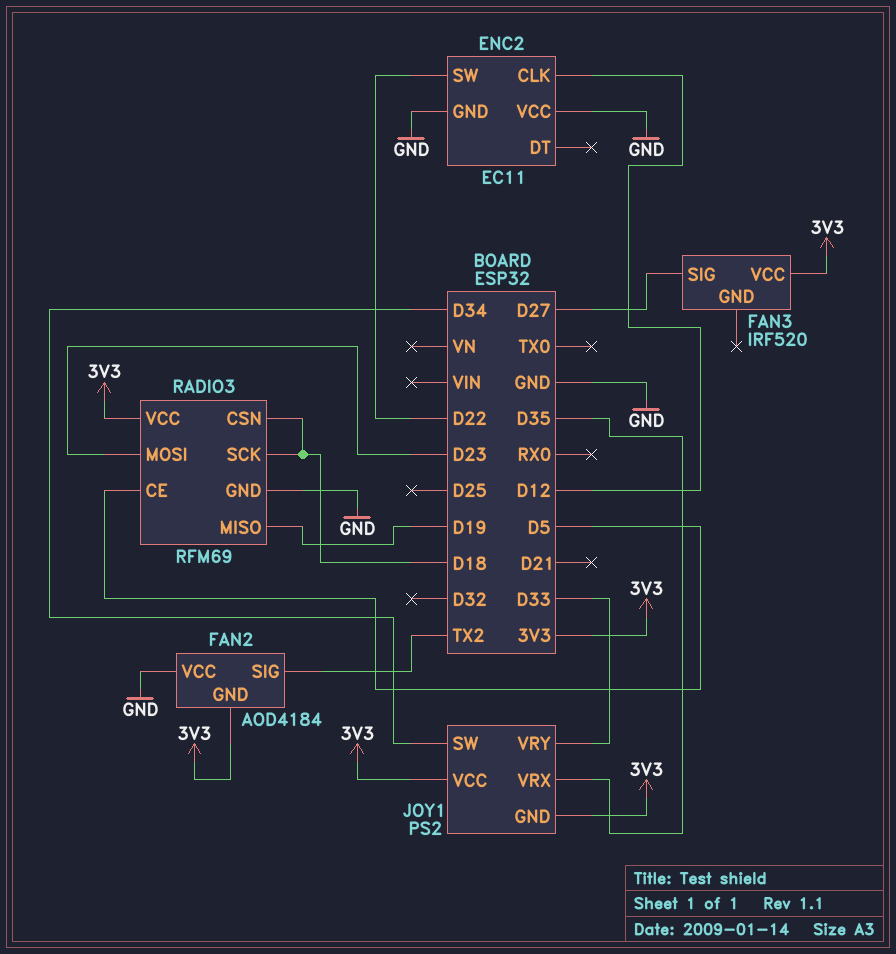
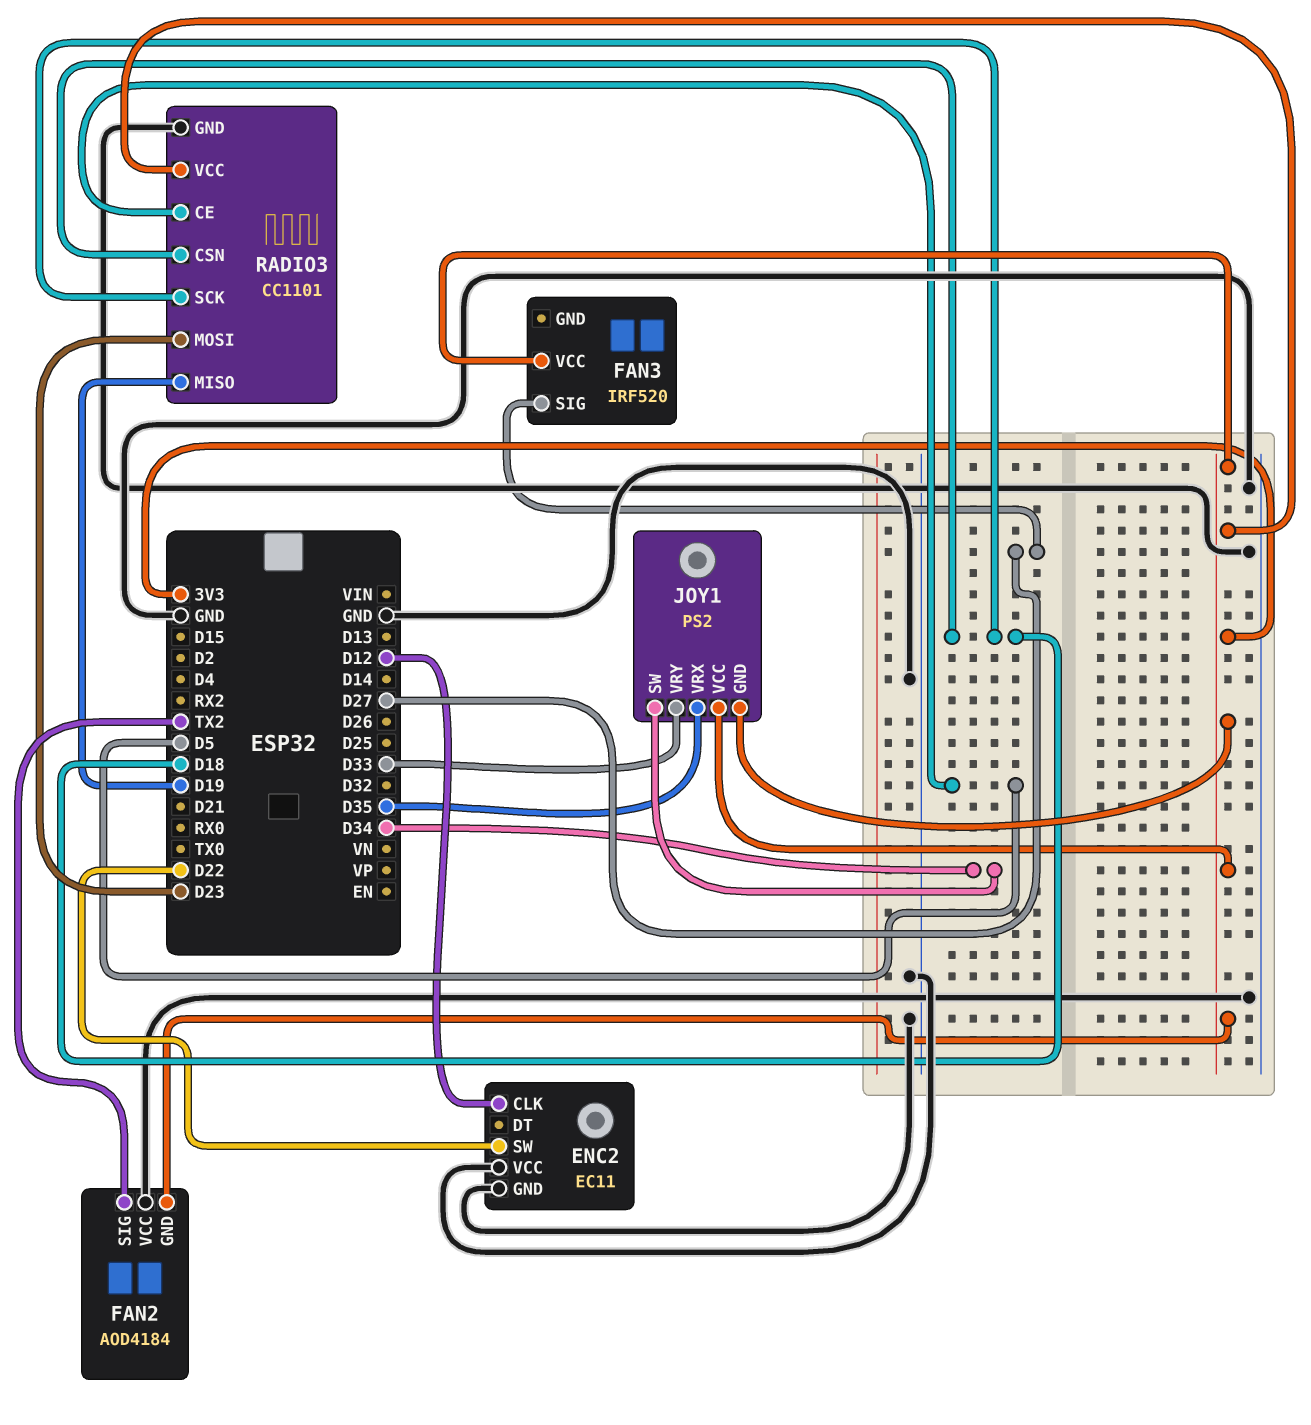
RADIO3: RFM69 -> CC1101

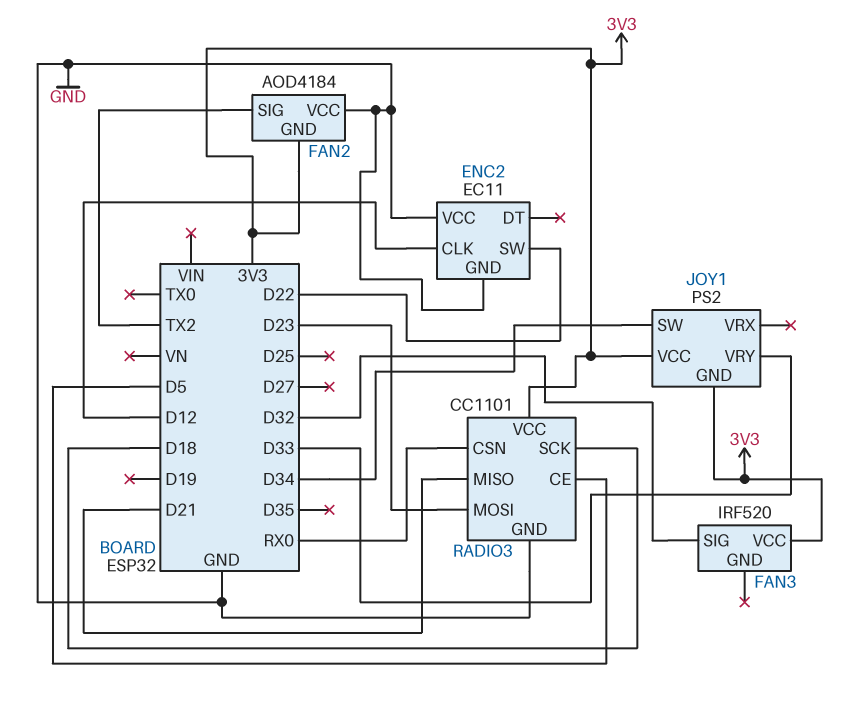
FAN3 pin SIG: D27 -> D32
JOY1 pin VRX: D35 -> none
RADIO3 pin CSN: D18 -> RX0
RADIO3 pin MISO: D19 -> D21

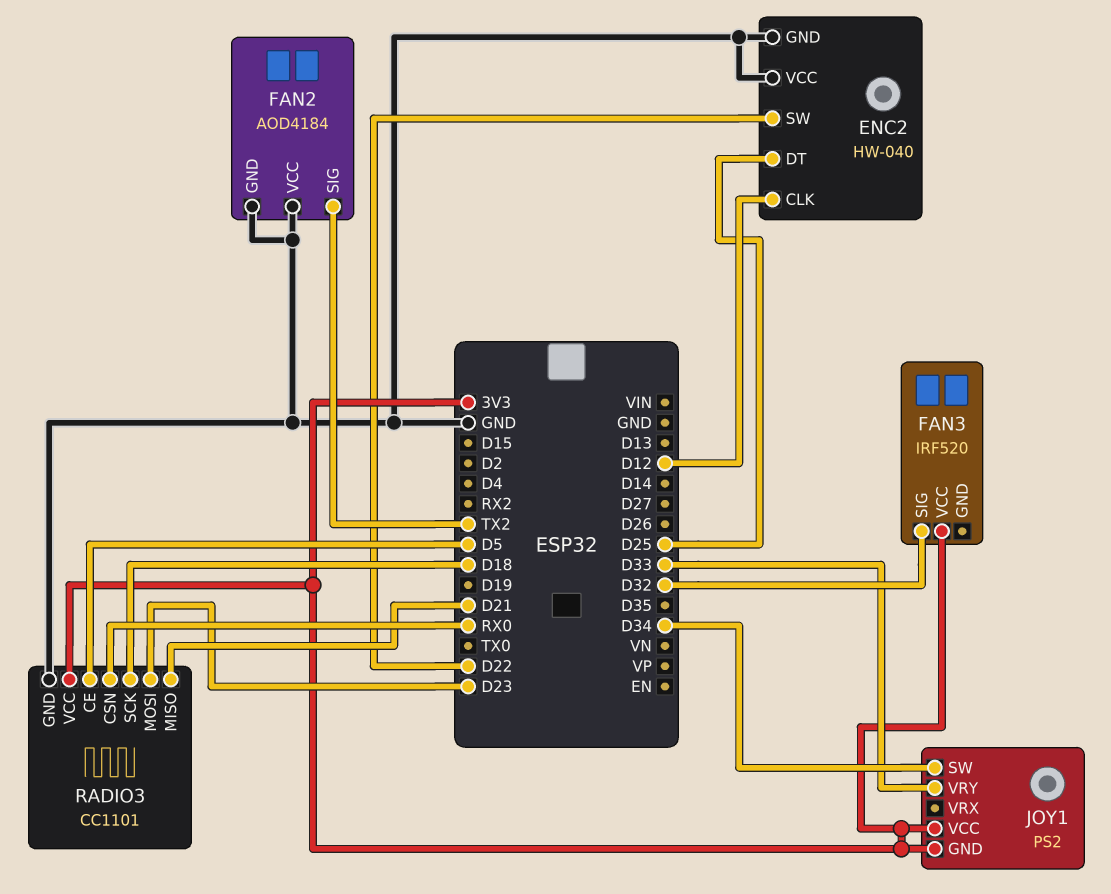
ENC2: EC11 -> HW-040
ENC2 pin DT: none -> D25
FAN2 pin GND: 3V3 -> GND

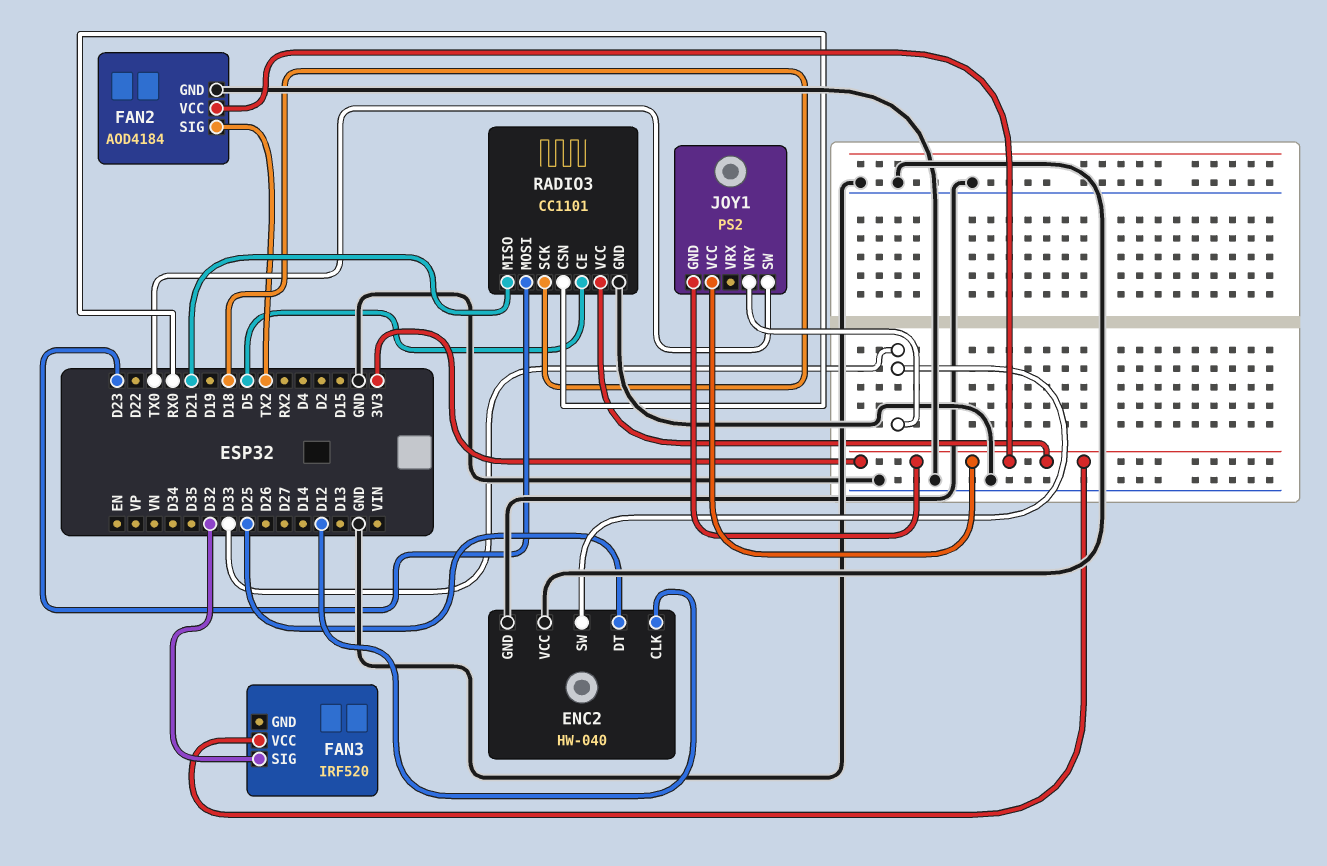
ENC2 pin SW: D22 -> D33
FAN2 pin VCC: GND -> 3V3
JOY1 pin SW: D34 -> TX0

